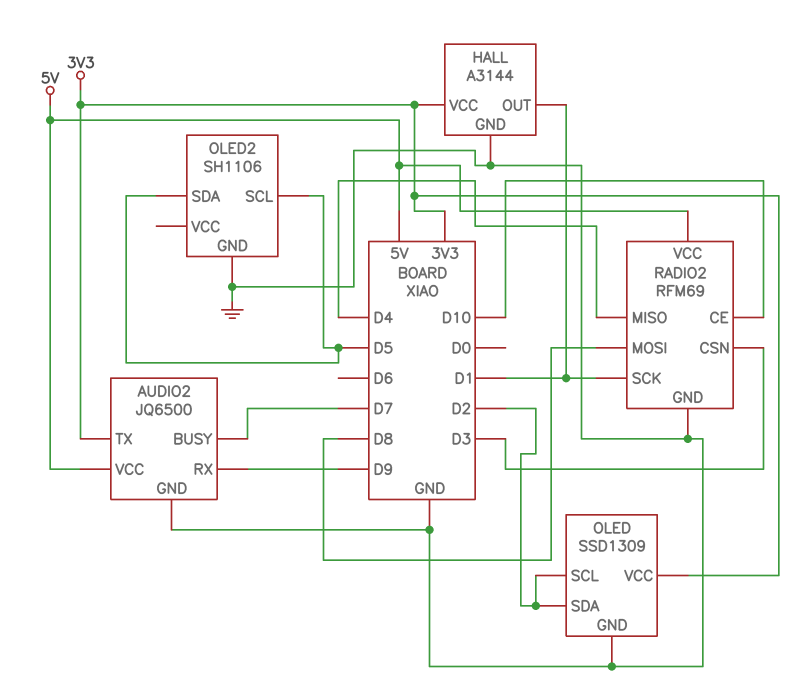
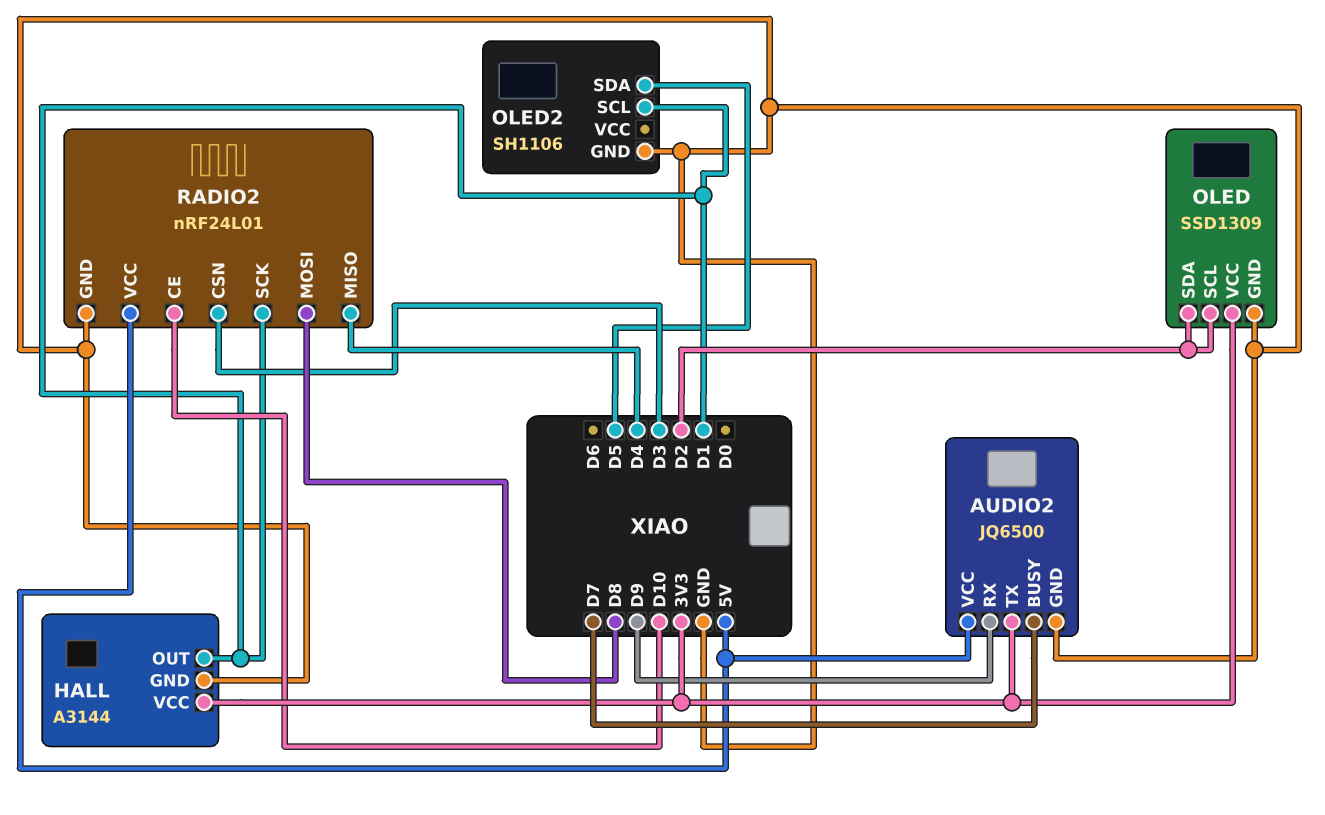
OLED2 pin SCL: D5 -> D1
RADIO2: RFM69 -> nRF24L01

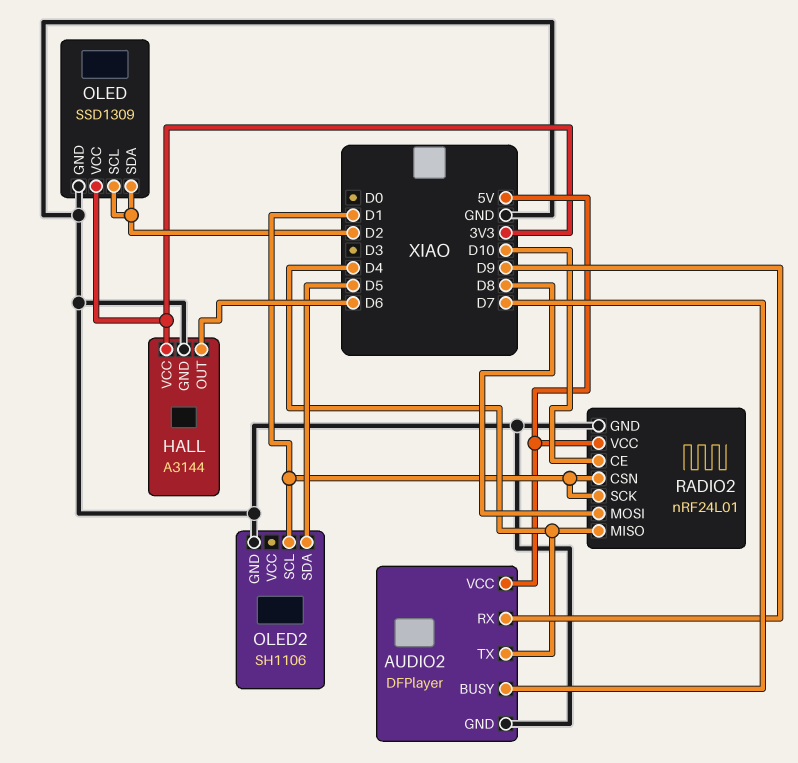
AUDIO2: JQ6500 -> DFPlayer
AUDIO2 pin TX: 3V3 -> D4
HALL pin OUT: D1 -> D6
RADIO2 pin CSN: D3 -> D1

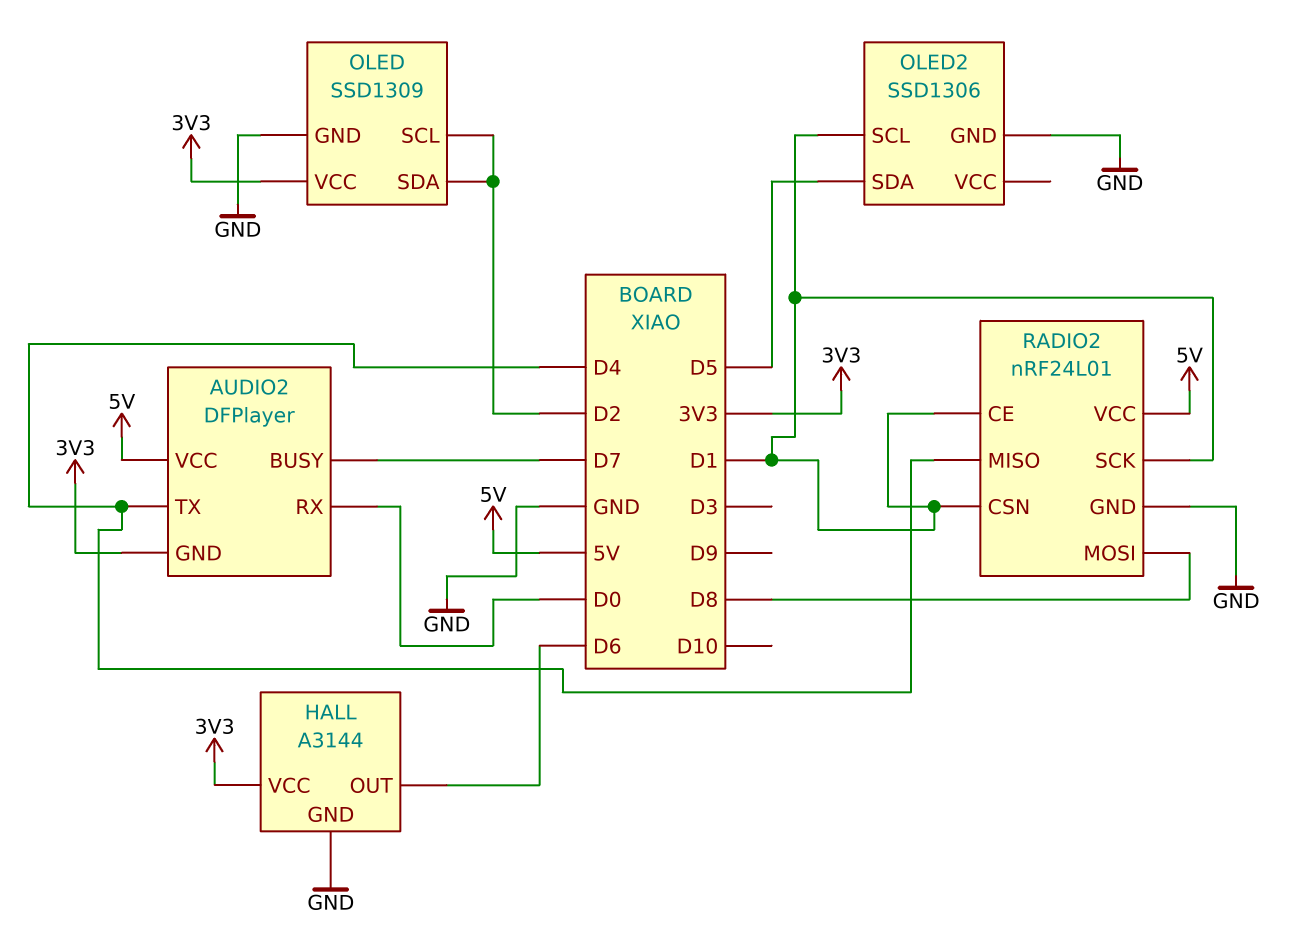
AUDIO2 pin GND: GND -> 3V3
AUDIO2 pin RX: D9 -> D0
OLED2: SH1106 -> SSD1306
RADIO2 pin CE: D10 -> D1

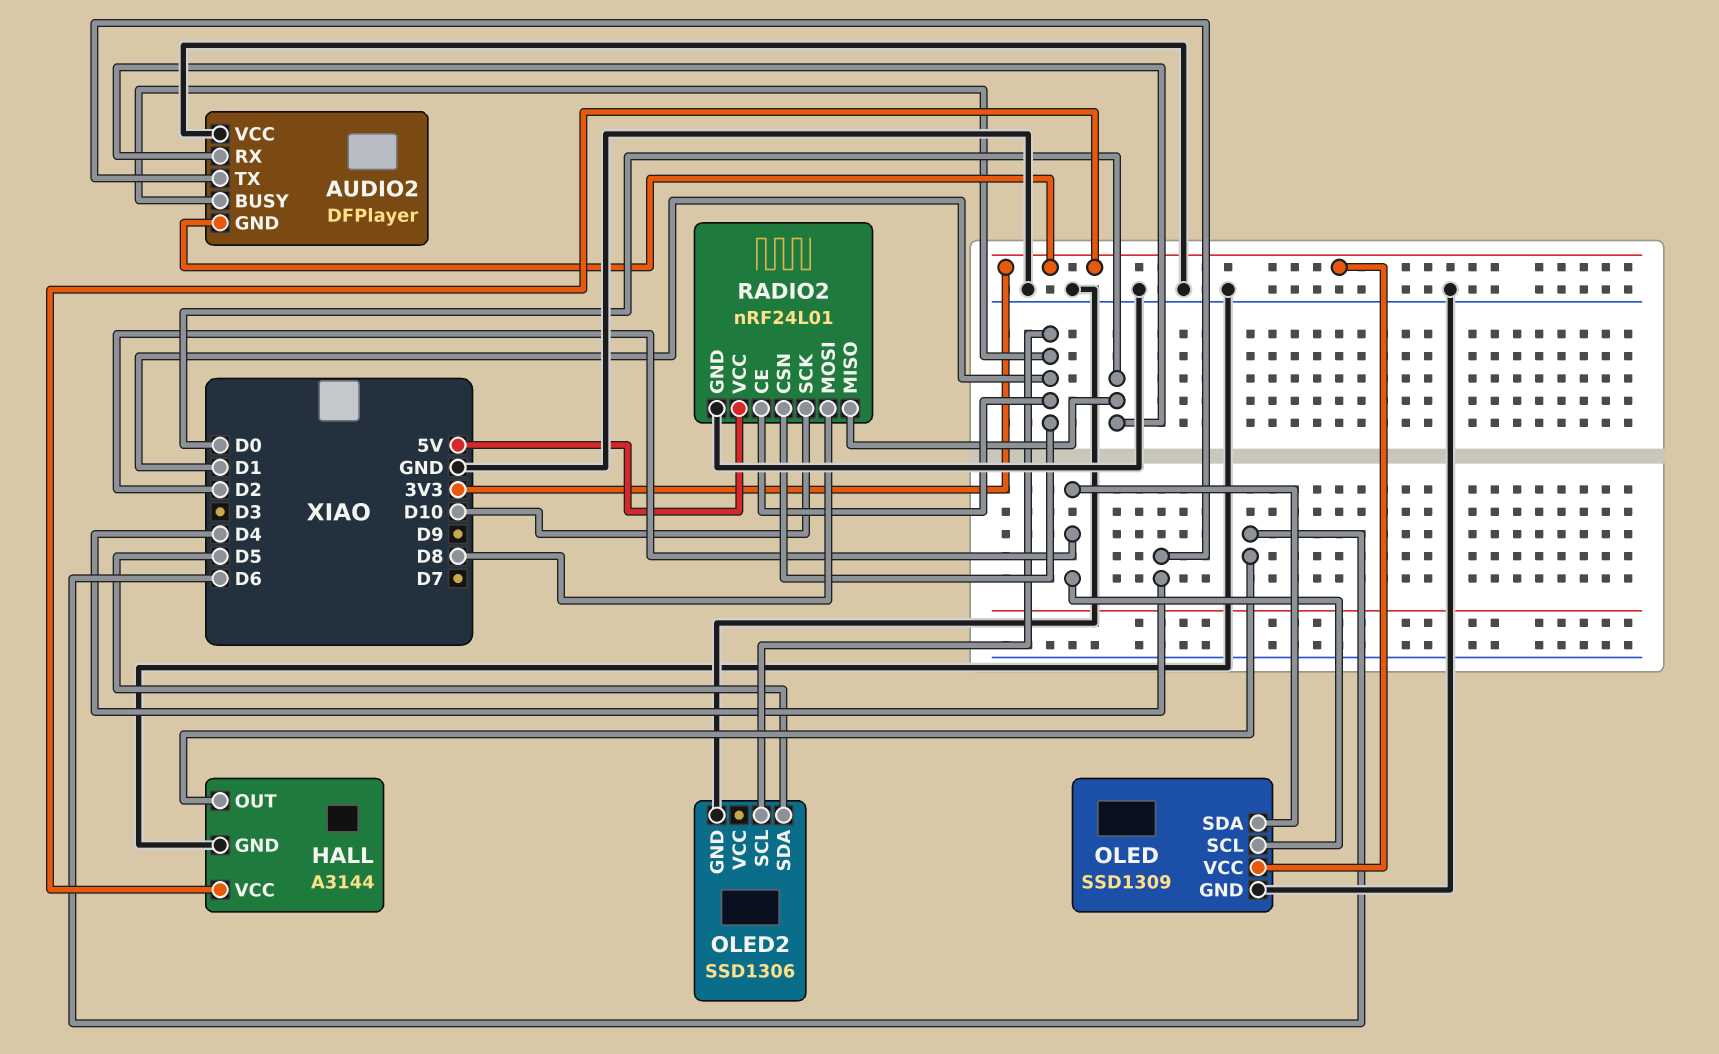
AUDIO2 pin BUSY: D7 -> D1
AUDIO2 pin VCC: 5V -> GND
RADIO2 pin MISO: D4 -> D0
RADIO2 pin SCK: D1 -> D10

